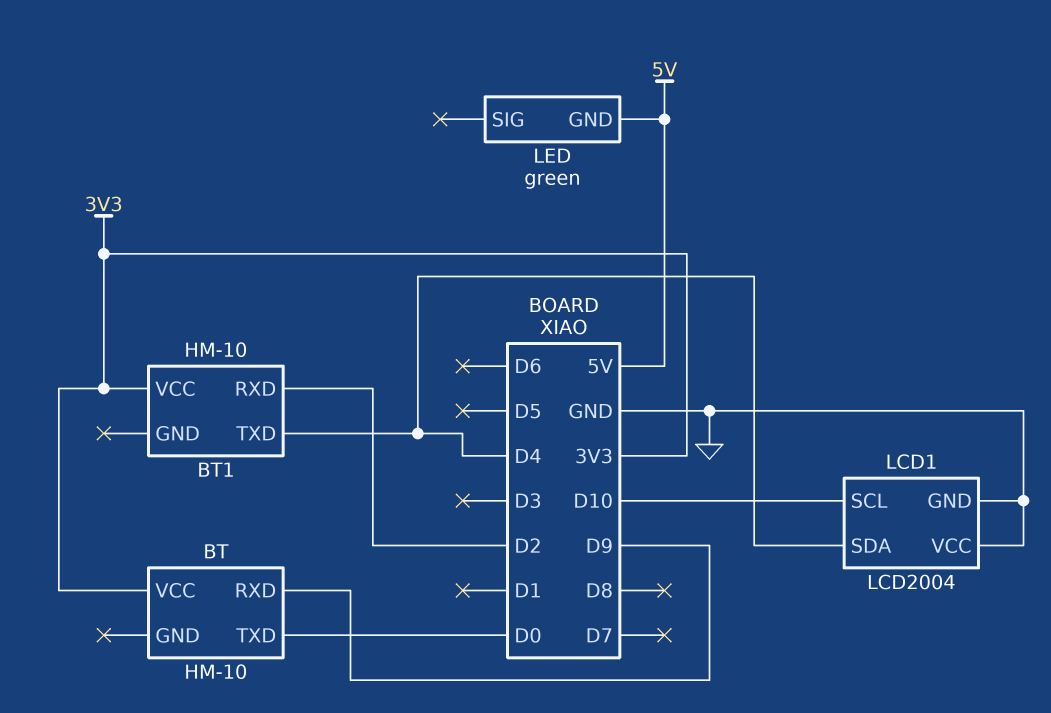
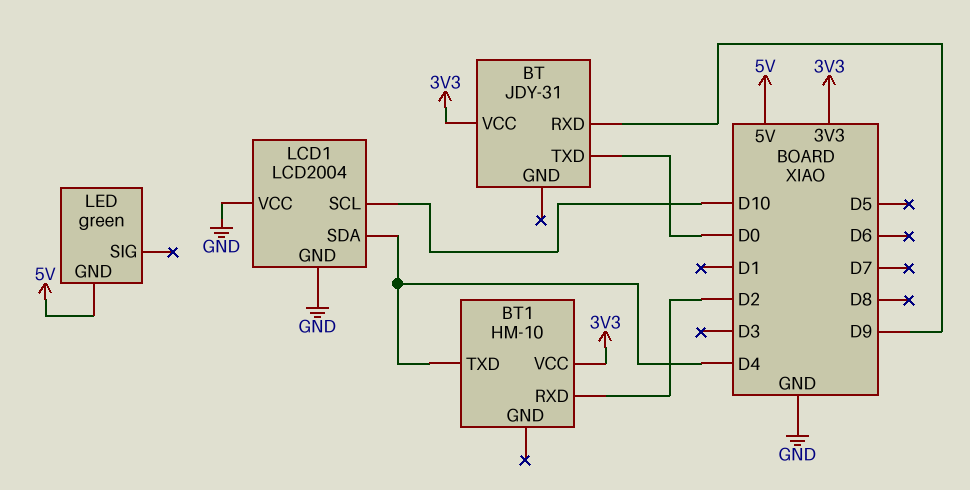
BT: HM-10 -> JDY-31

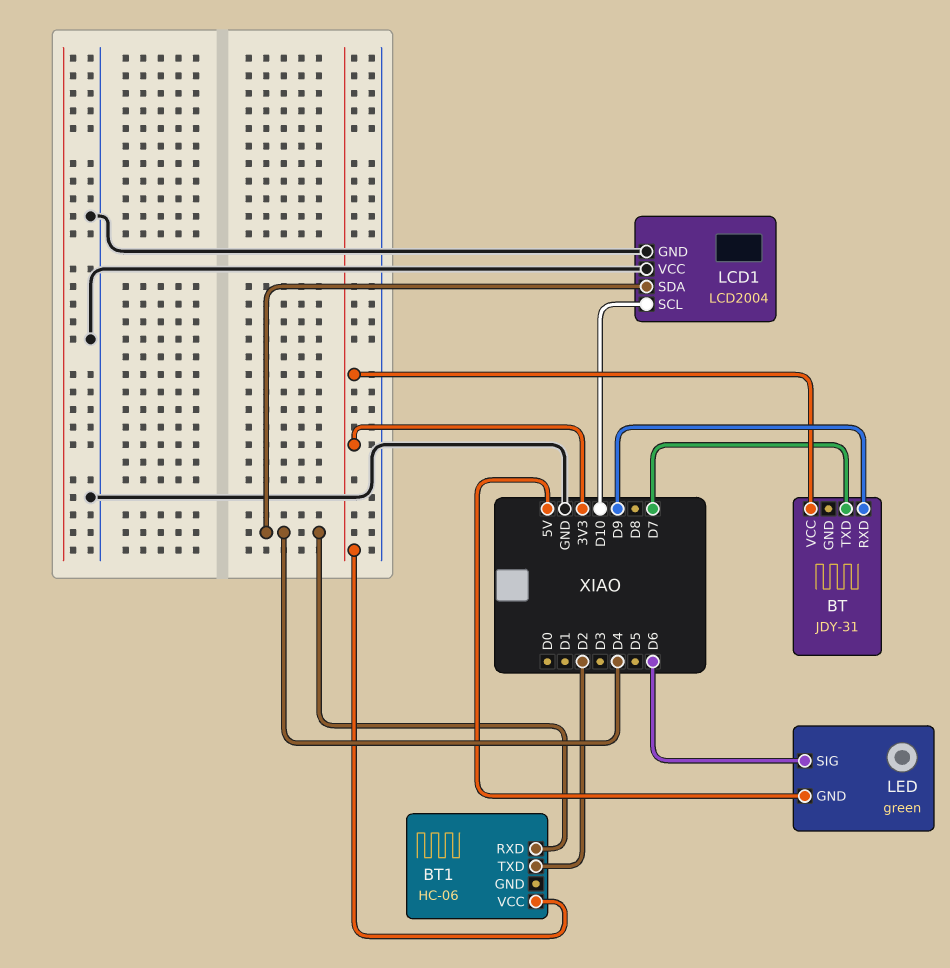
BT pin TXD: D0 -> D7
BT1: HM-10 -> HC-06
BT1 pin RXD: D2 -> D4
BT1 pin TXD: D4 -> D2
LED pin SIG: none -> D6

